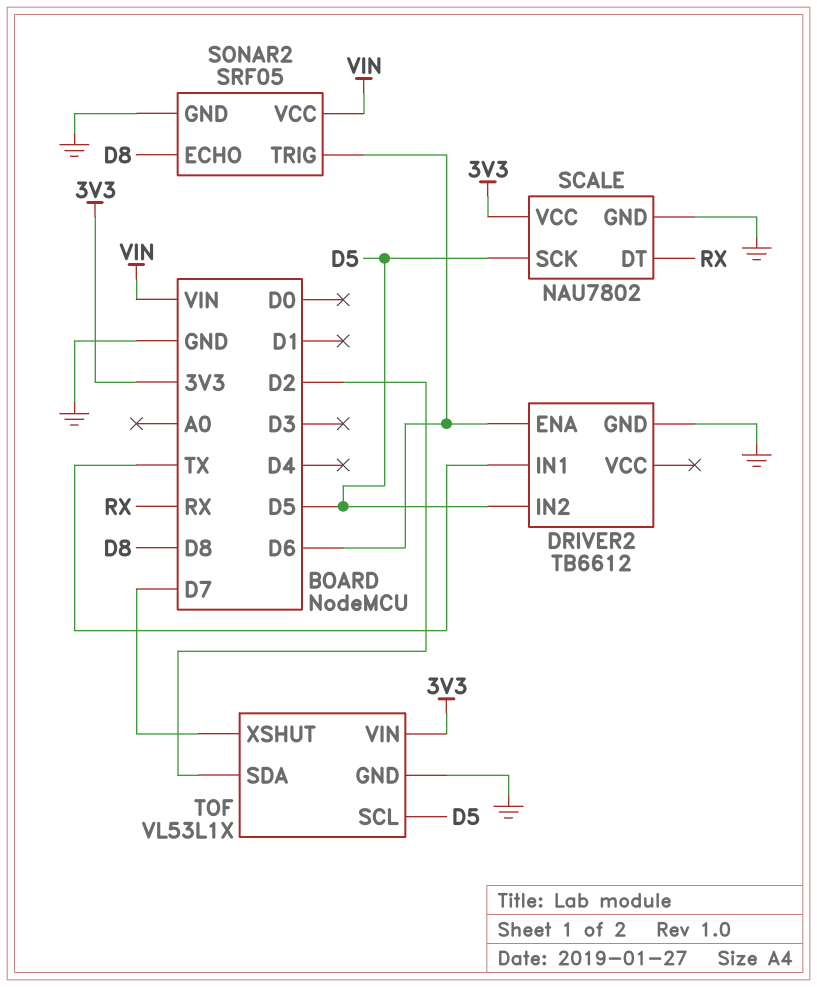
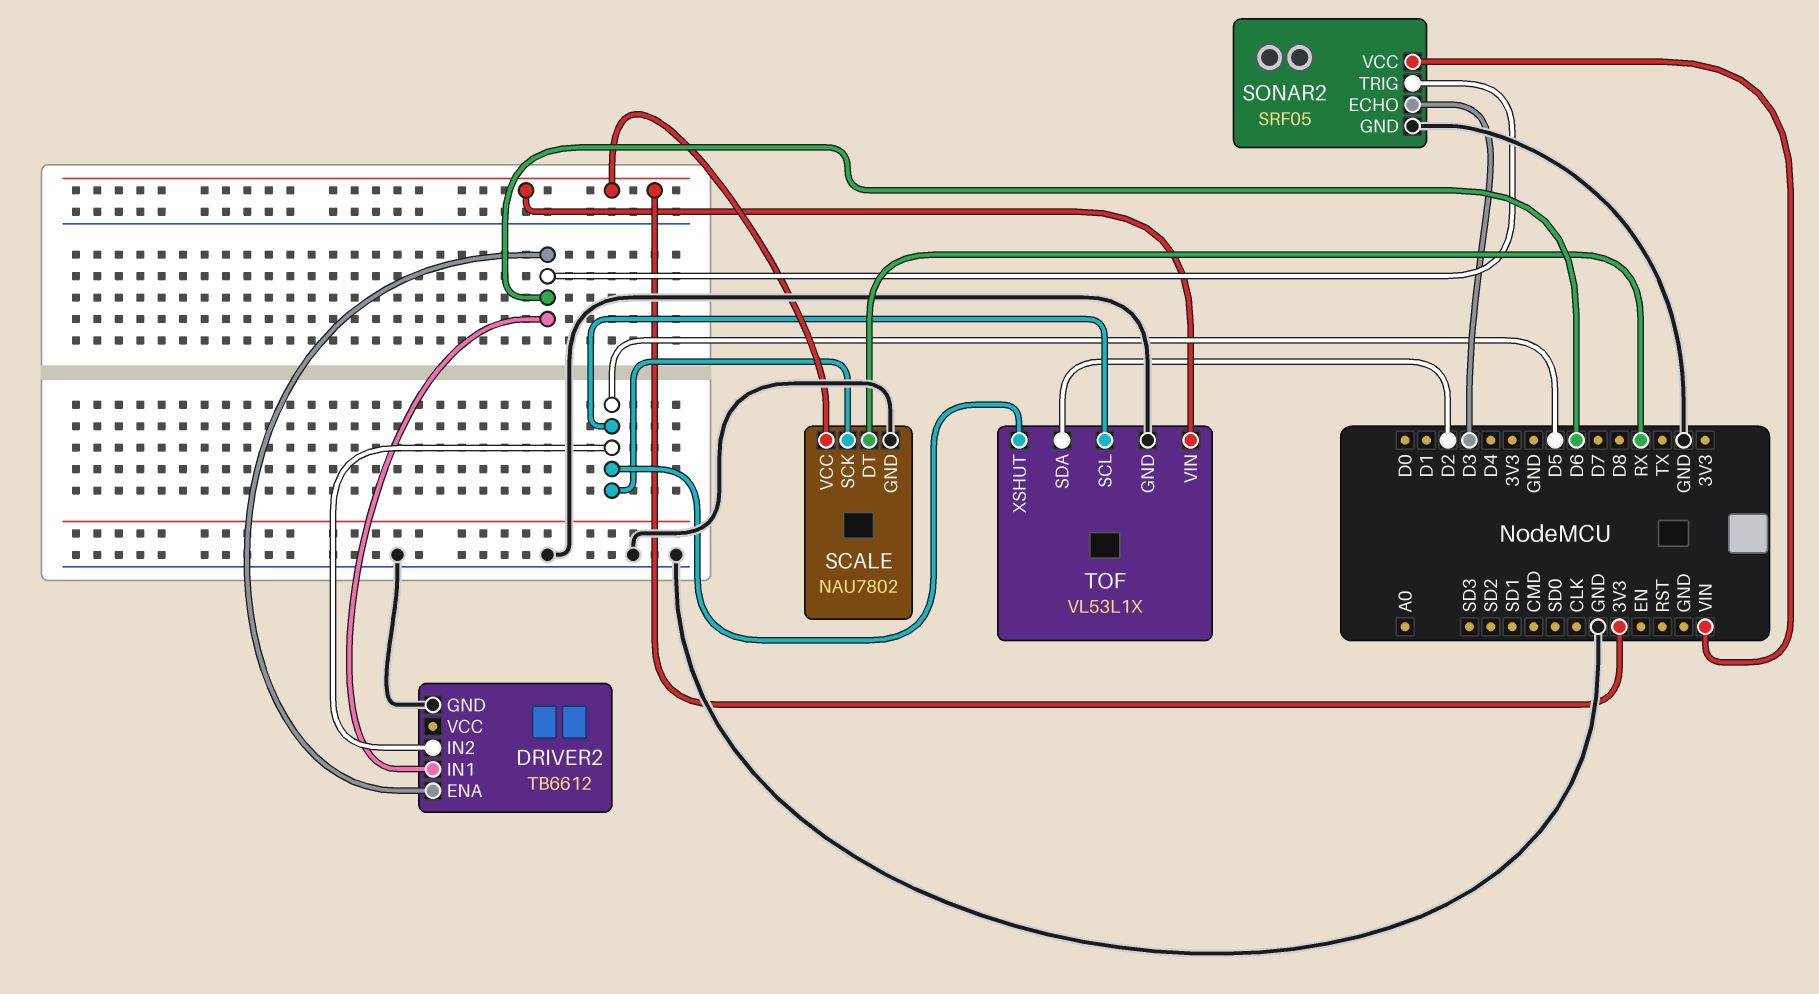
DRIVER2 pin IN1: TX -> D6
SONAR2 pin ECHO: D8 -> D3
TOF pin XSHUT: D7 -> D5

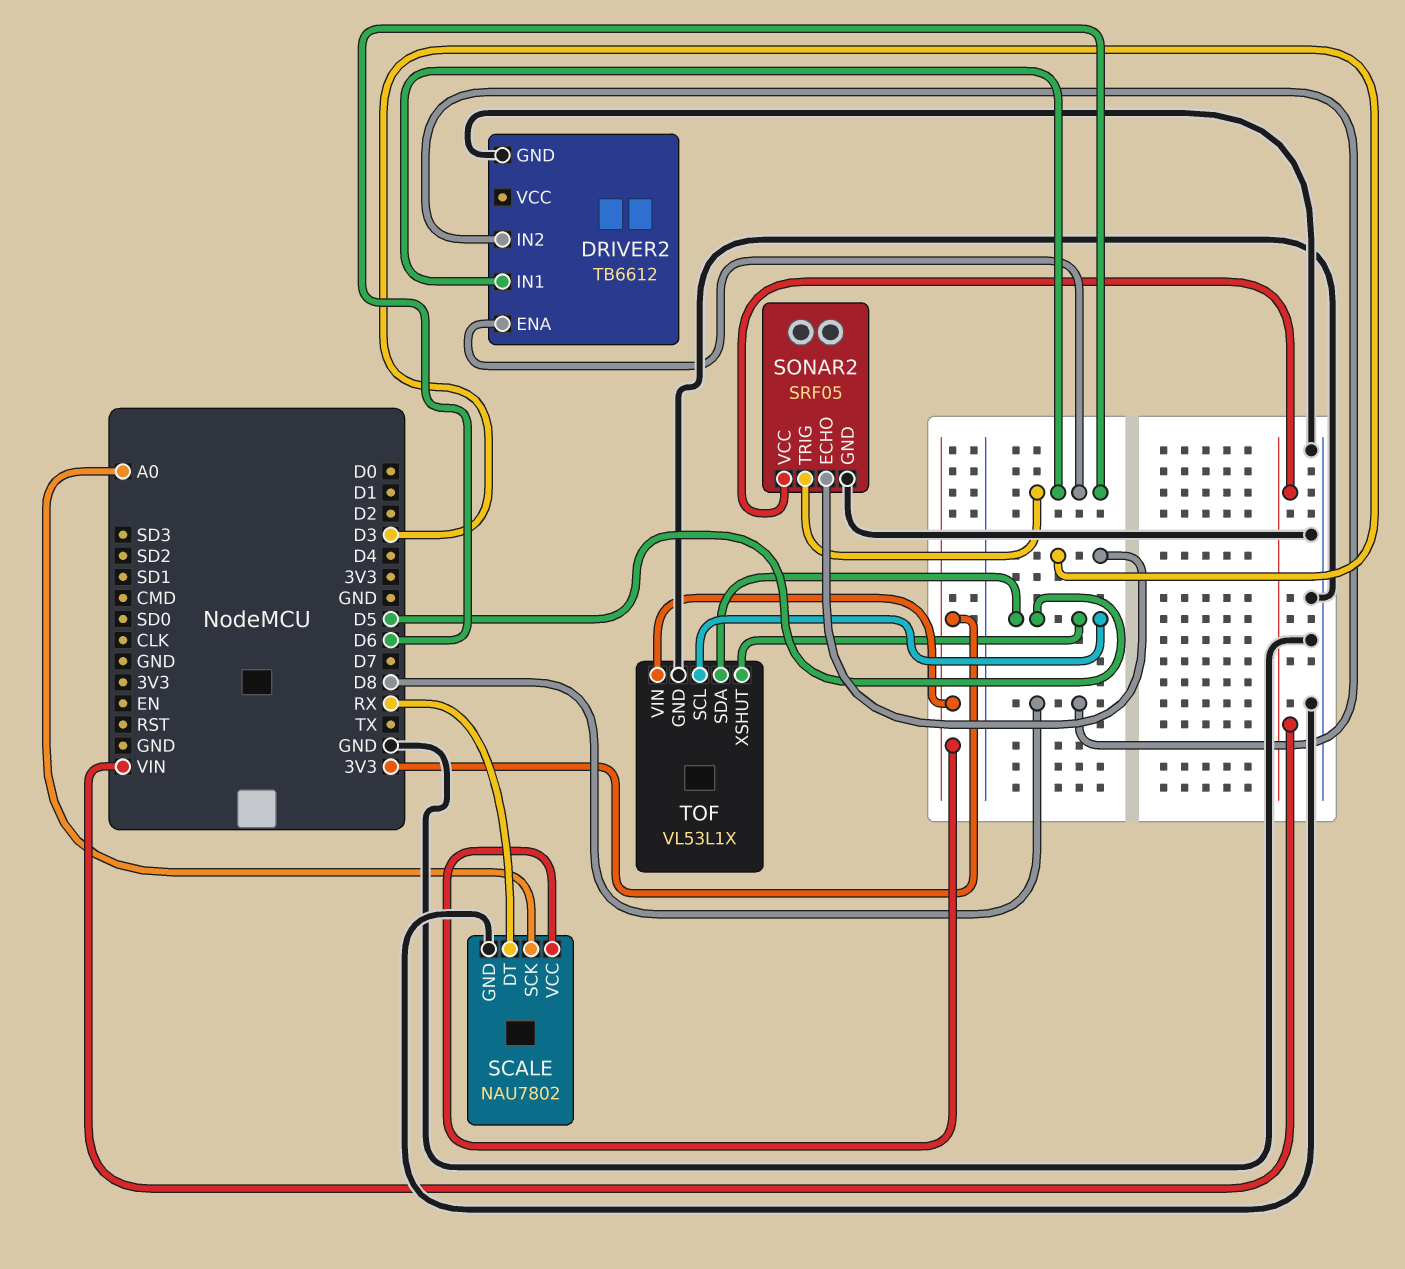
DRIVER2 pin IN2: D5 -> D8
SCALE pin SCK: D5 -> A0
TOF pin SDA: D2 -> D5

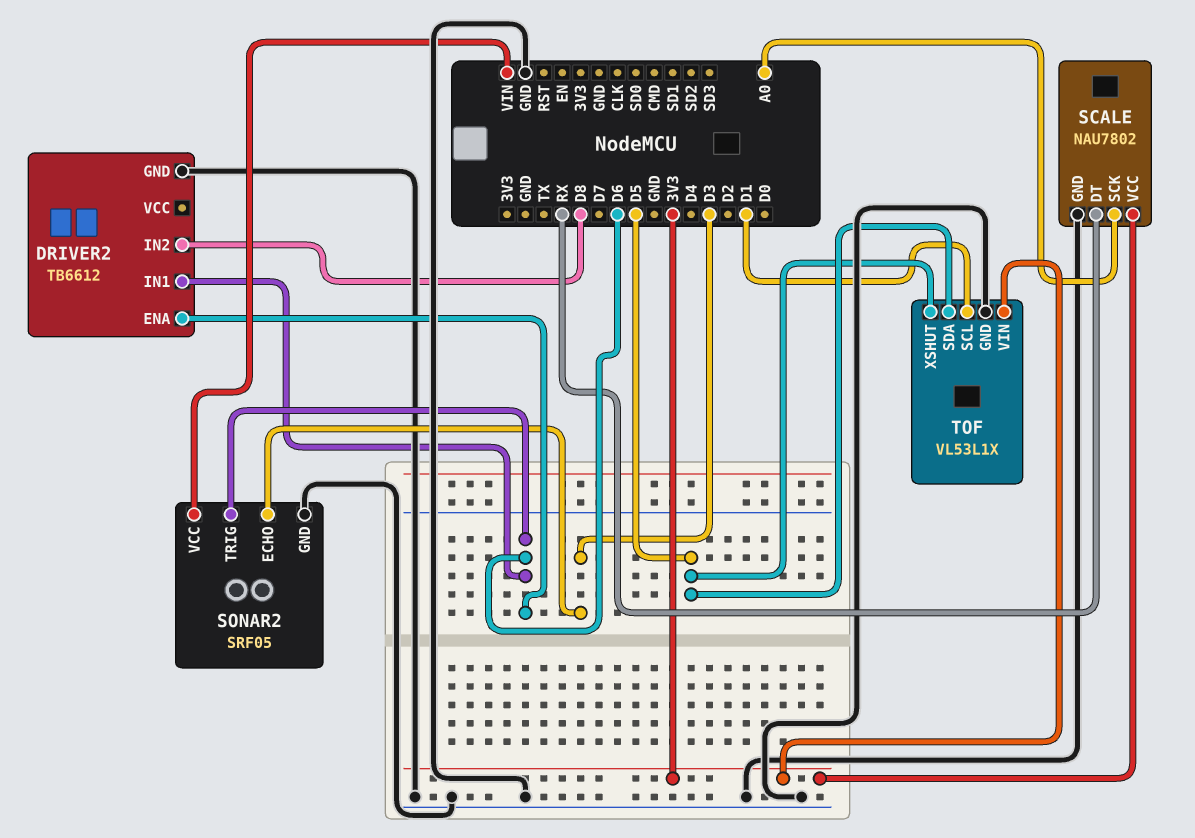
TOF pin SCL: D5 -> D1

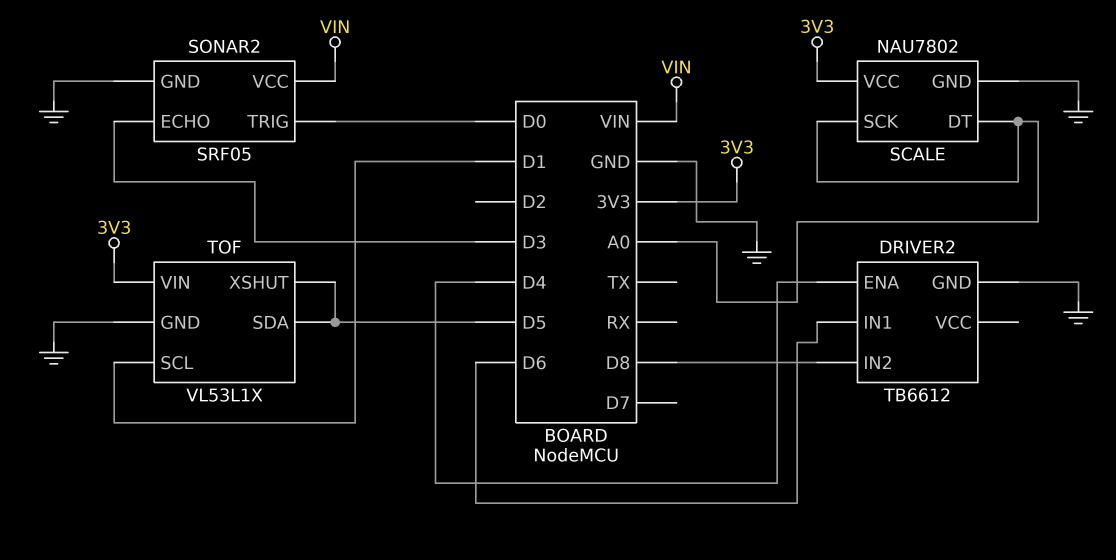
DRIVER2 pin ENA: D6 -> D4
SCALE pin DT: RX -> A0
SONAR2 pin TRIG: D6 -> D0

